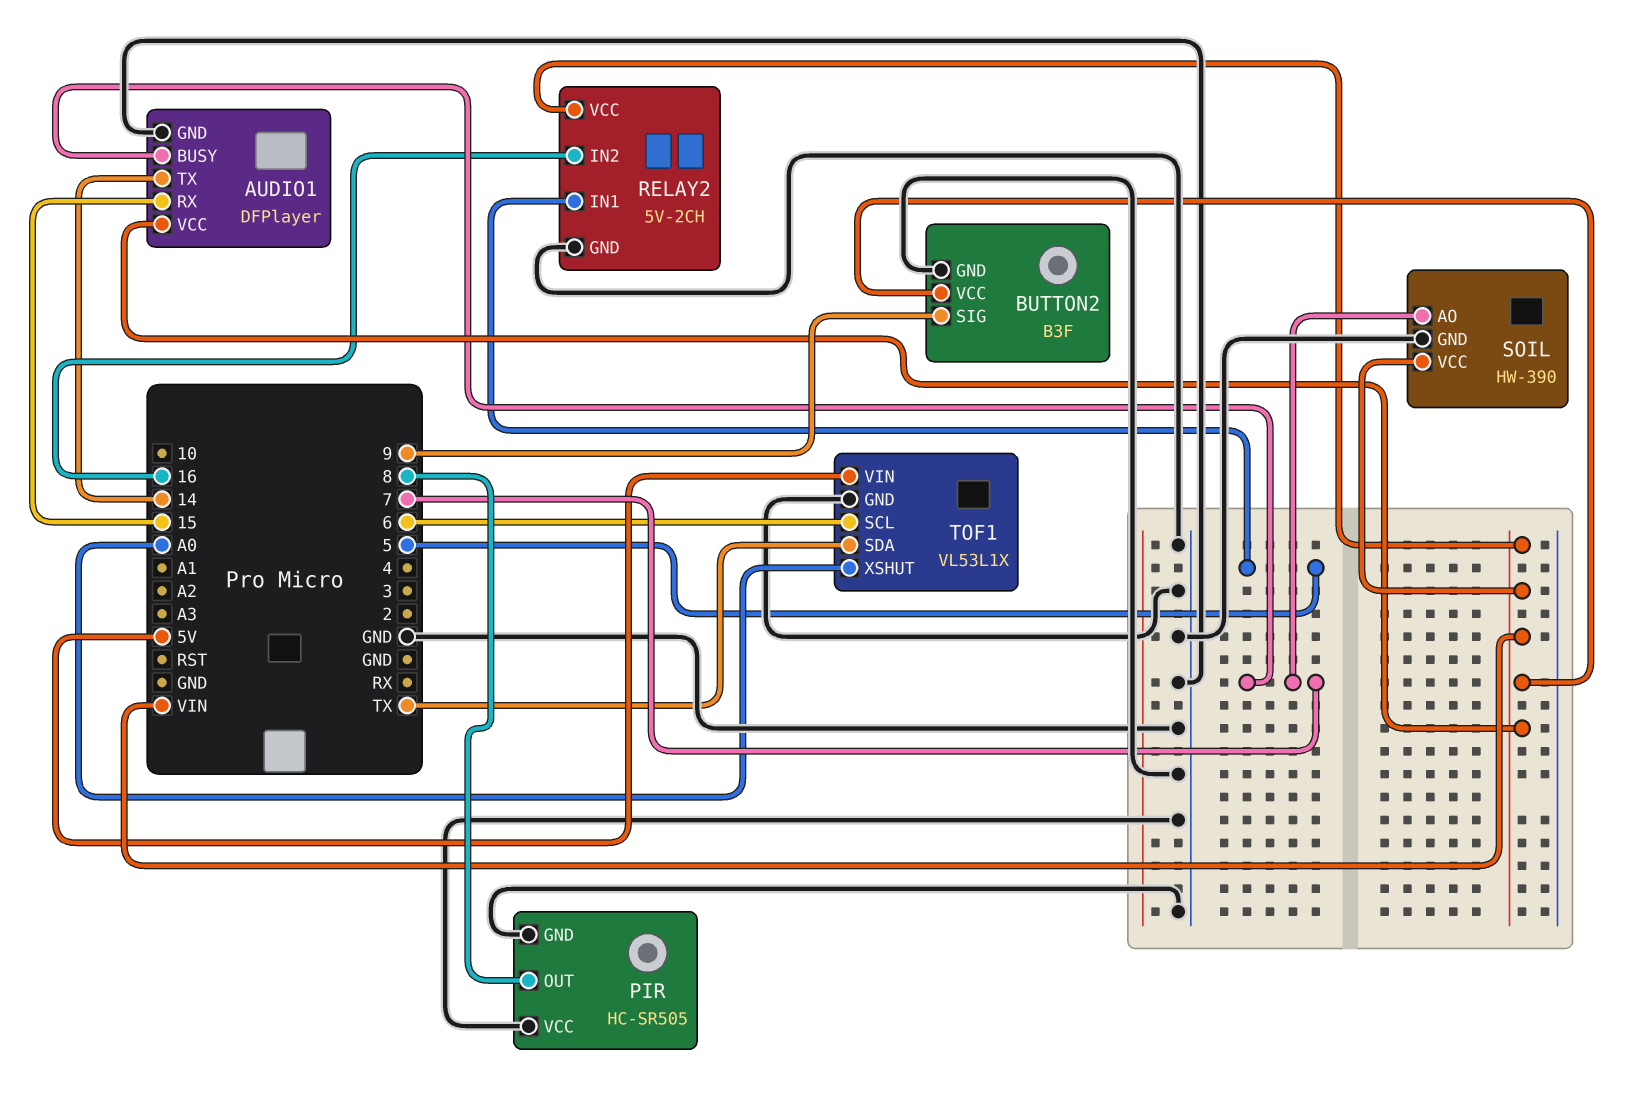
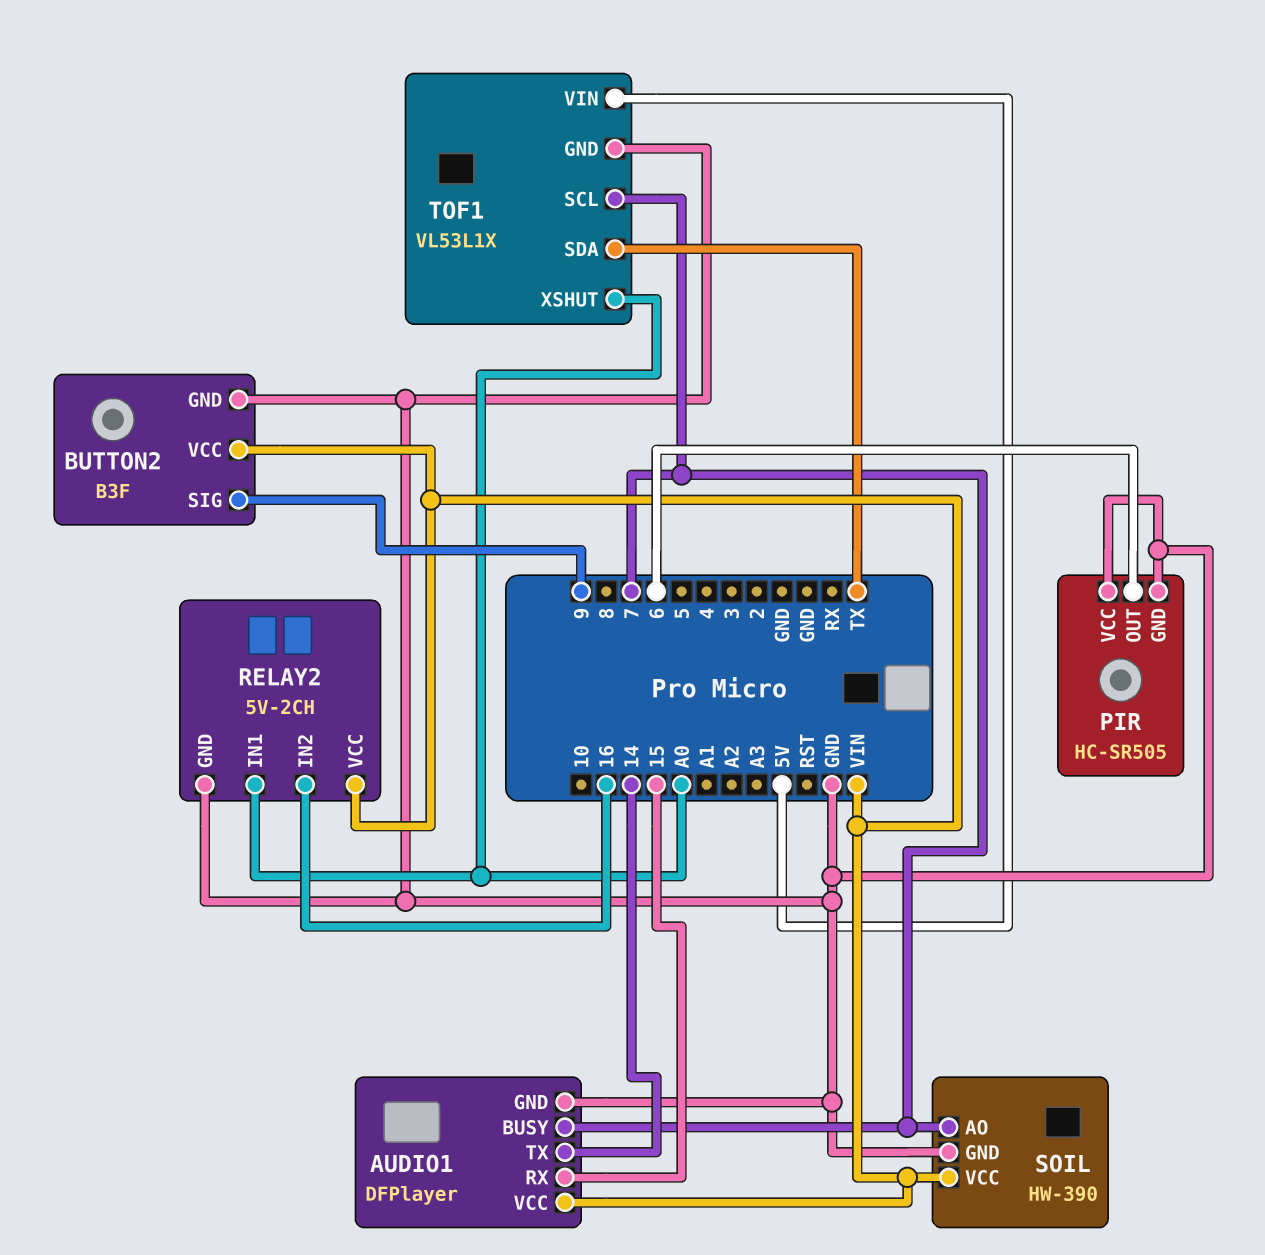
PIR pin OUT: 8 -> 6
RELAY2 pin IN1: 5 -> A0
TOF1 pin SCL: 6 -> 7

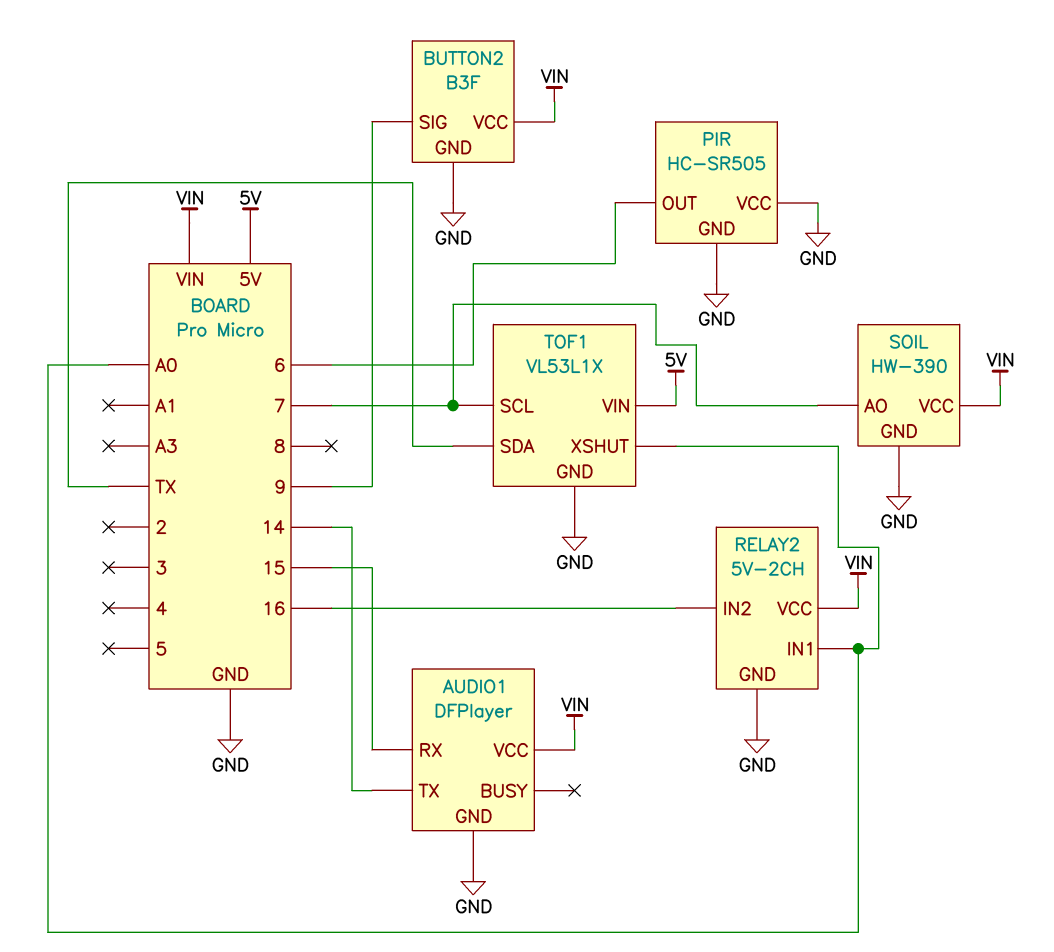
AUDIO1 pin BUSY: 7 -> none

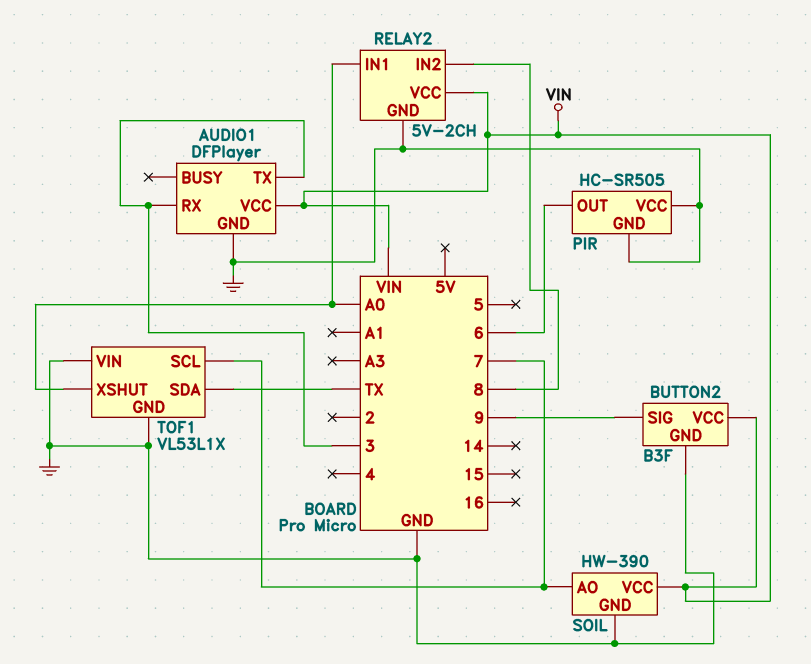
AUDIO1 pin RX: 15 -> 3
AUDIO1 pin TX: 14 -> 3
RELAY2 pin IN2: 16 -> 8
TOF1 pin VIN: 5V -> GND

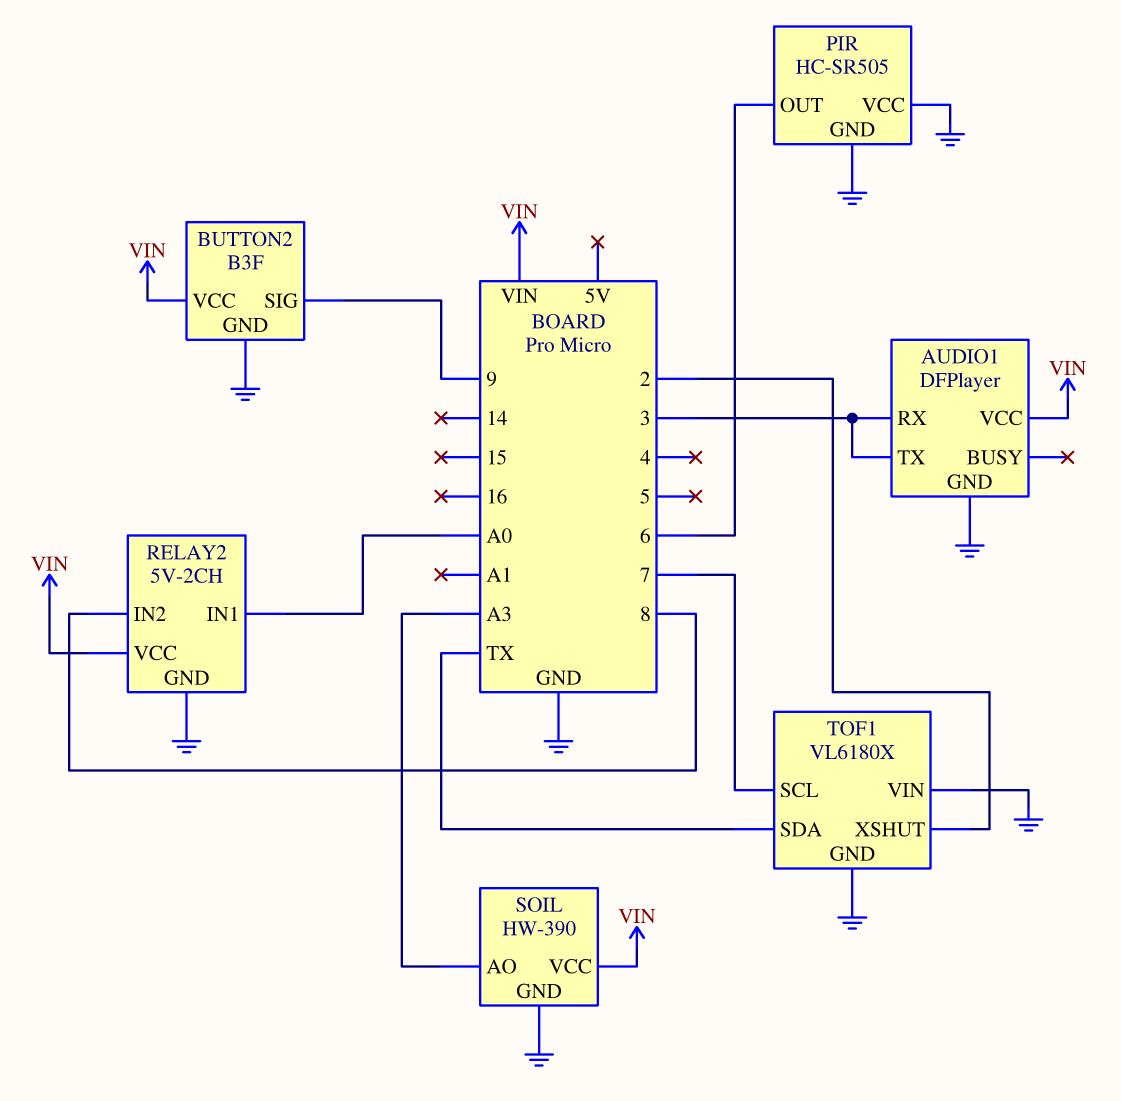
SOIL pin AO: 7 -> A3
TOF1: VL53L1X -> VL6180X
TOF1 pin XSHUT: A0 -> 2

